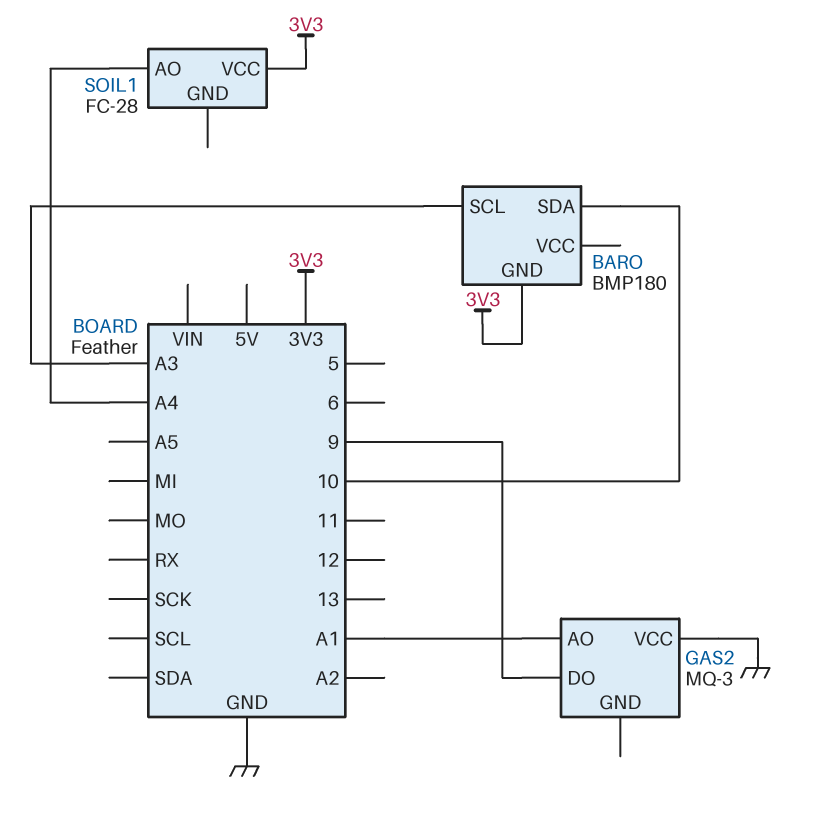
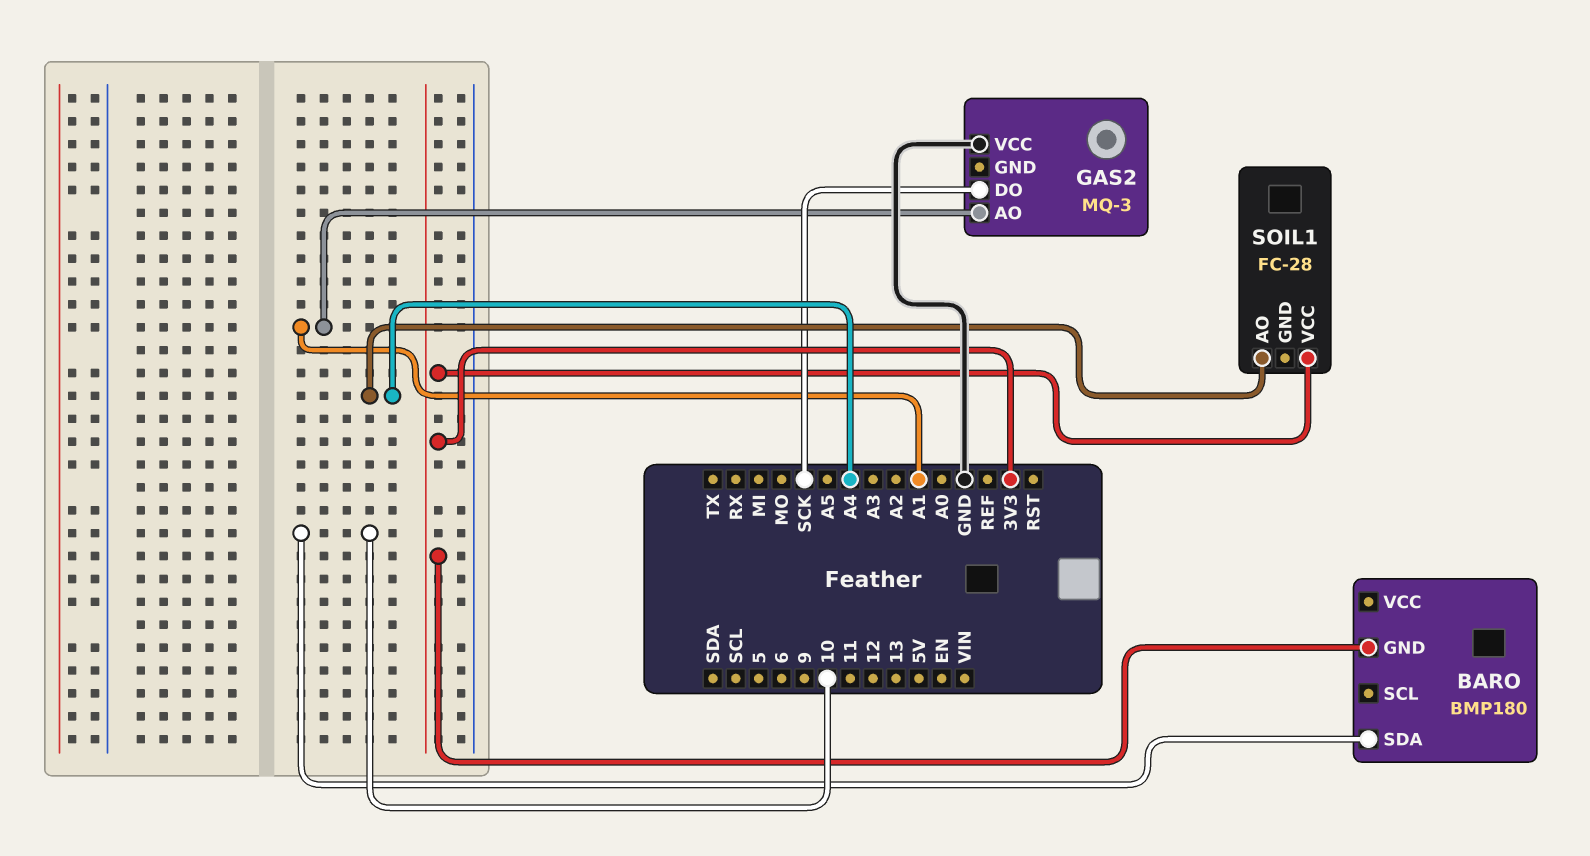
BARO pin SCL: A3 -> none
GAS2 pin DO: 9 -> SCK

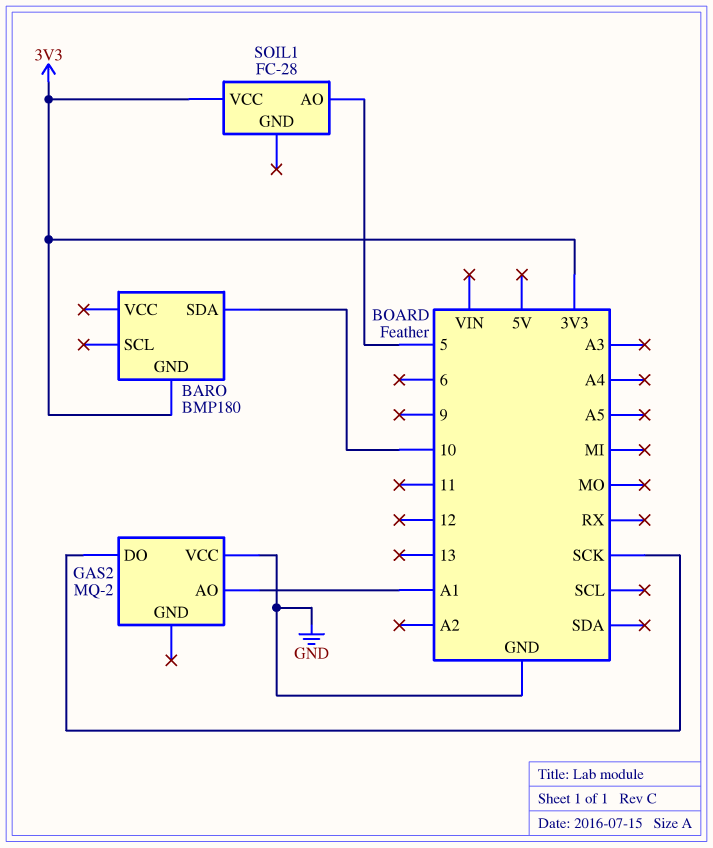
GAS2: MQ-3 -> MQ-2
SOIL1 pin AO: A4 -> 5

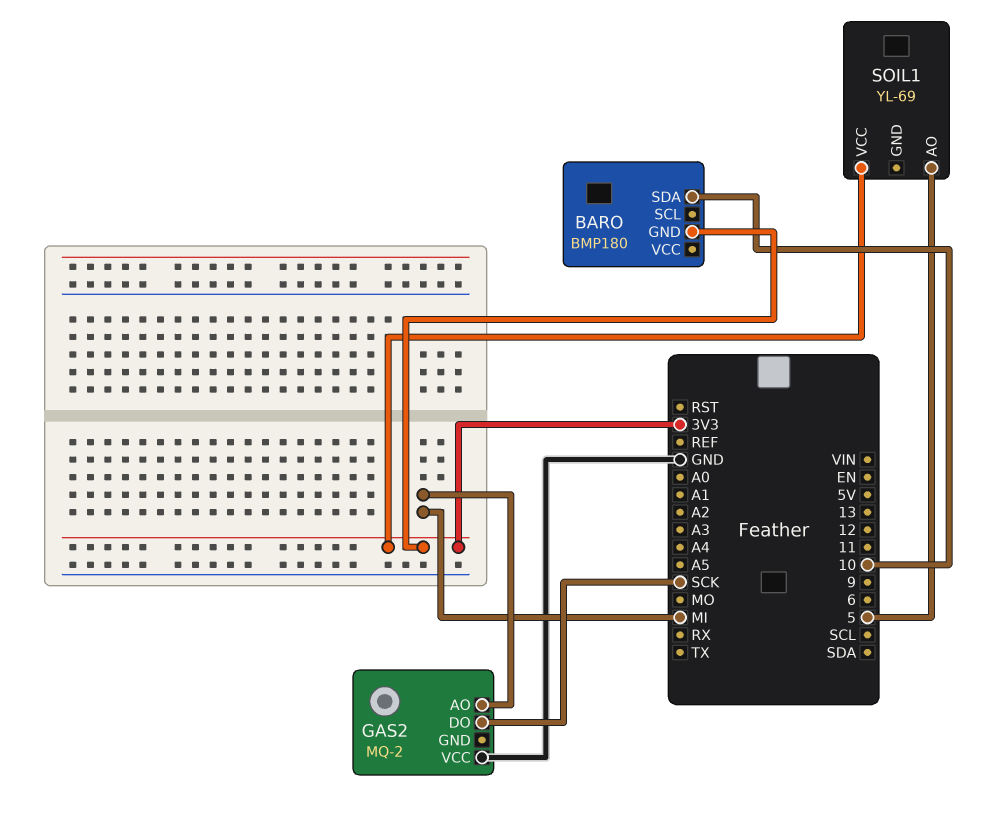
GAS2 pin AO: A1 -> MI
SOIL1: FC-28 -> YL-69

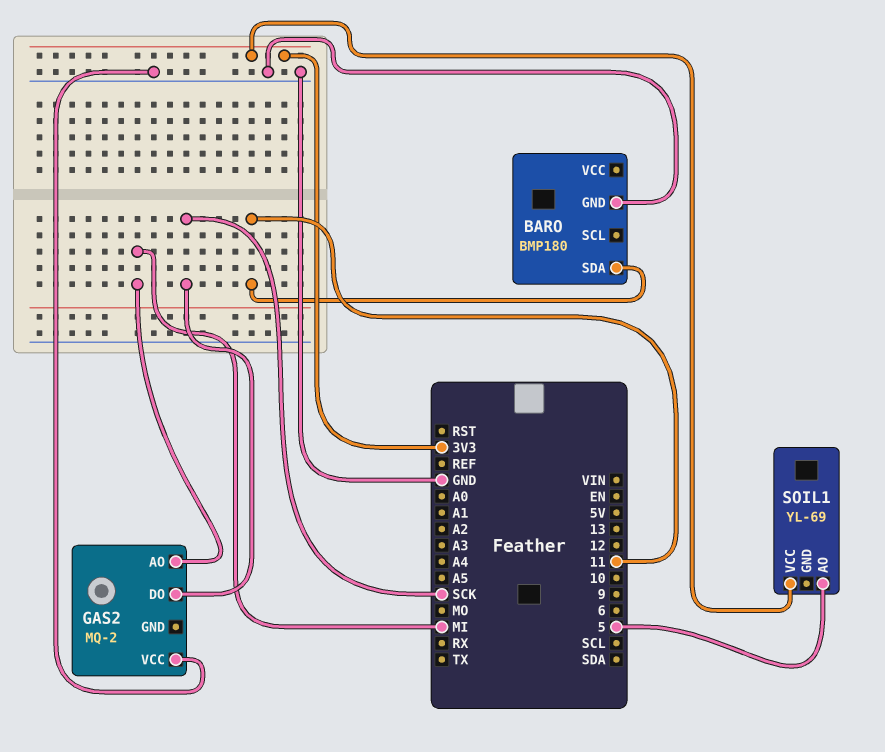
BARO pin GND: 3V3 -> GND
BARO pin SDA: 10 -> 11

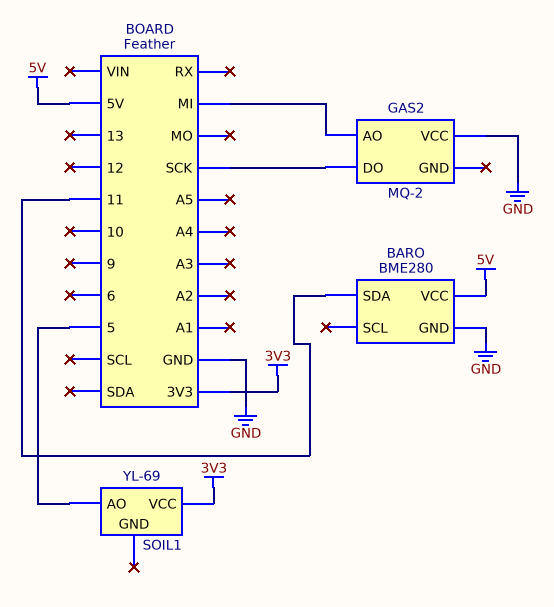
BARO: BMP180 -> BME280
BARO pin VCC: none -> 5V

